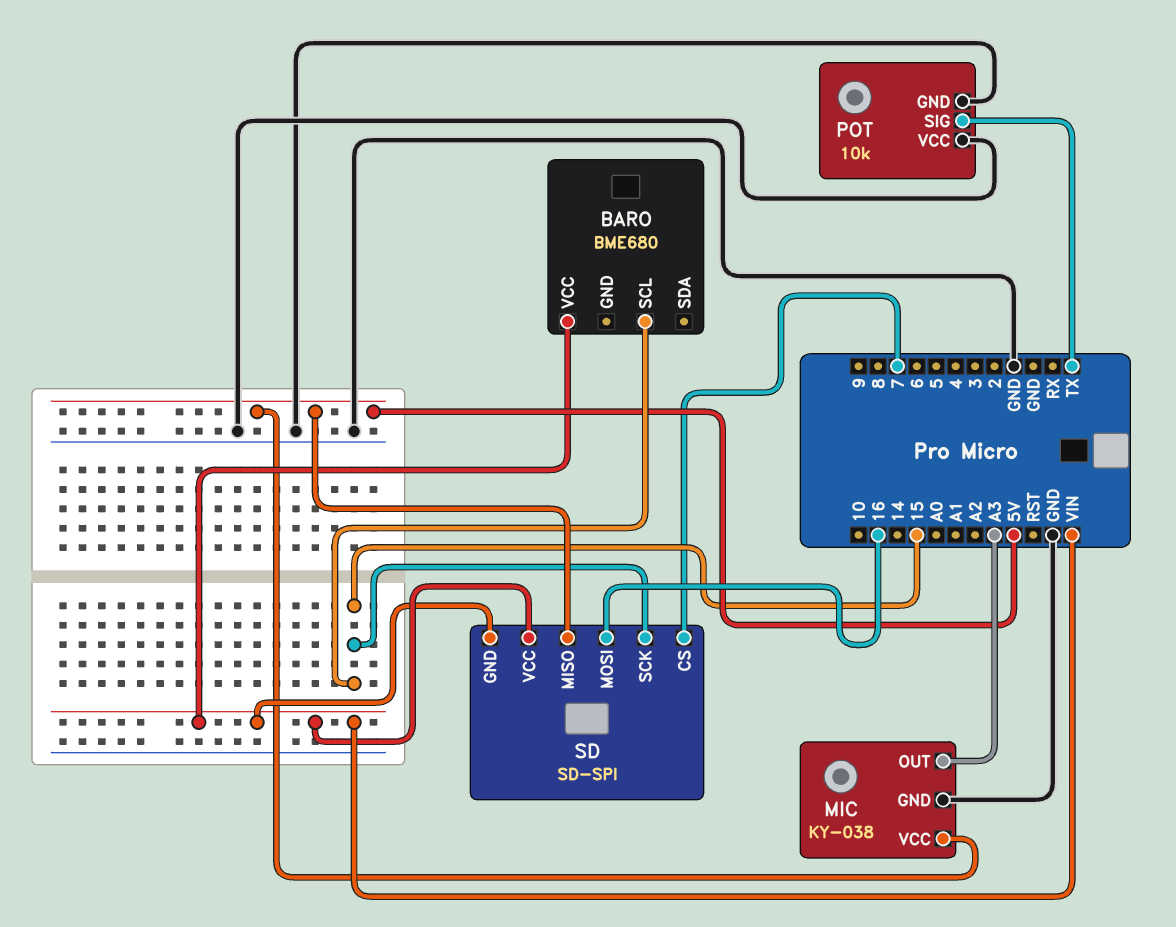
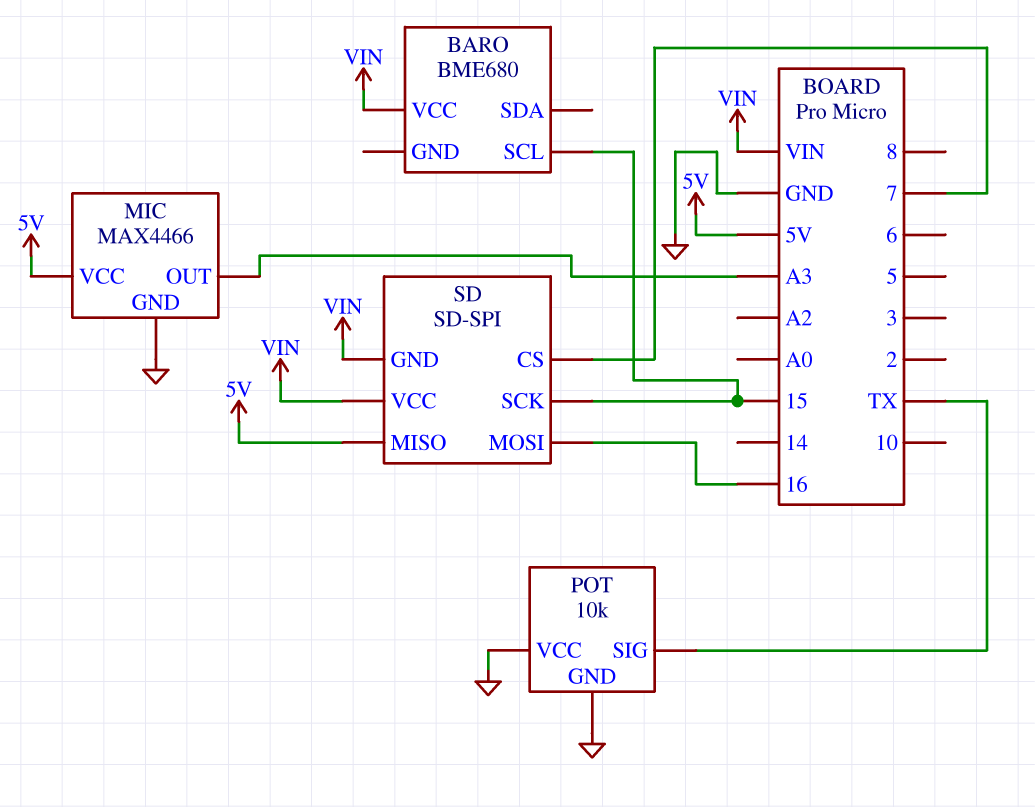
MIC: KY-038 -> MAX4466

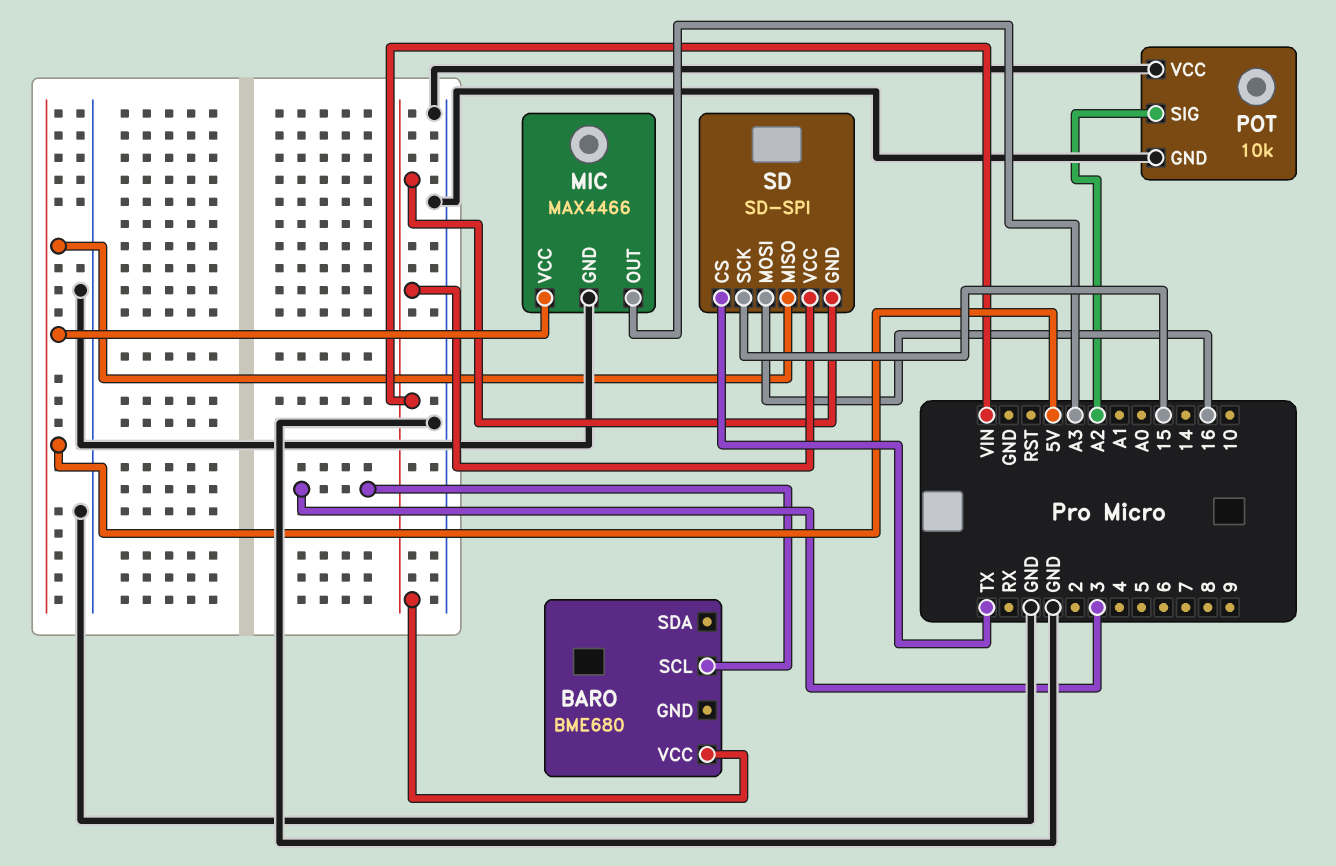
BARO pin SCL: 15 -> 3
POT pin SIG: TX -> A2
SD pin CS: 7 -> TX

